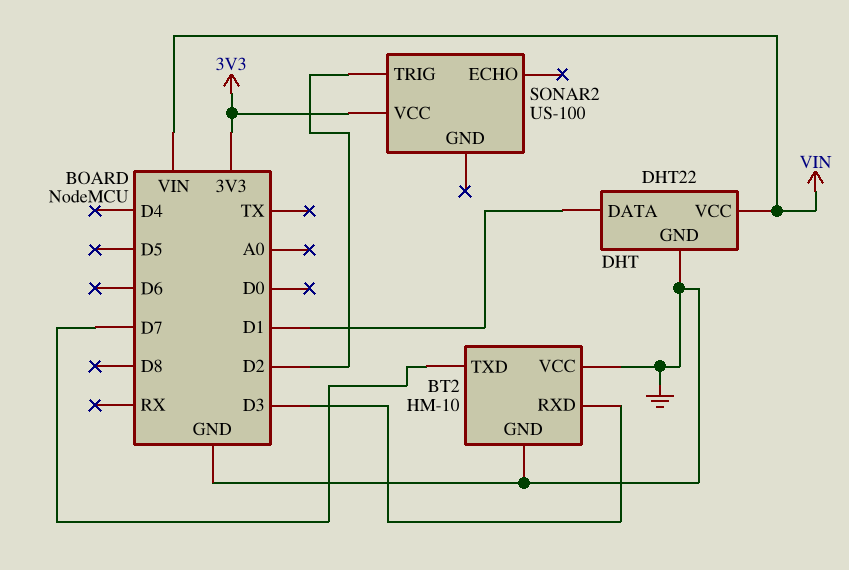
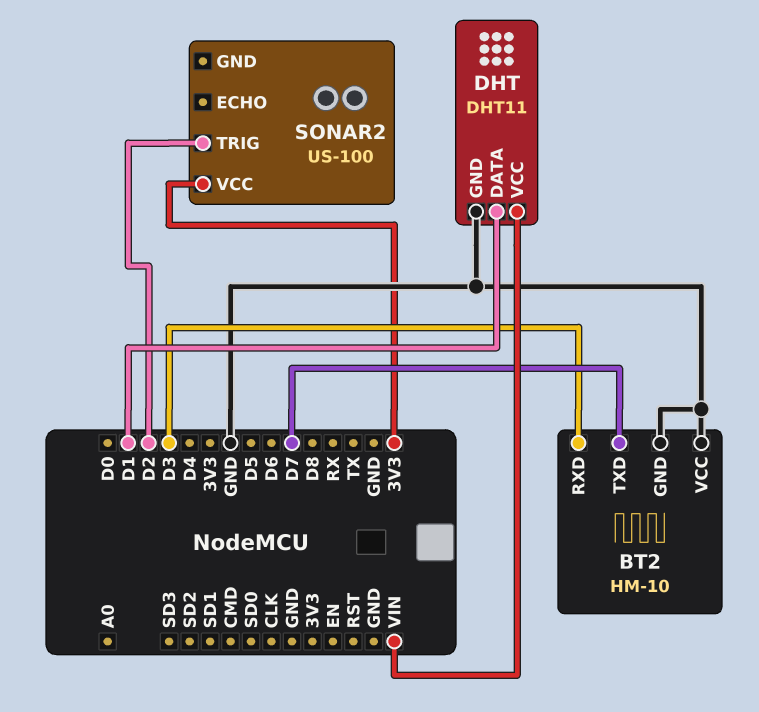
DHT: DHT22 -> DHT11

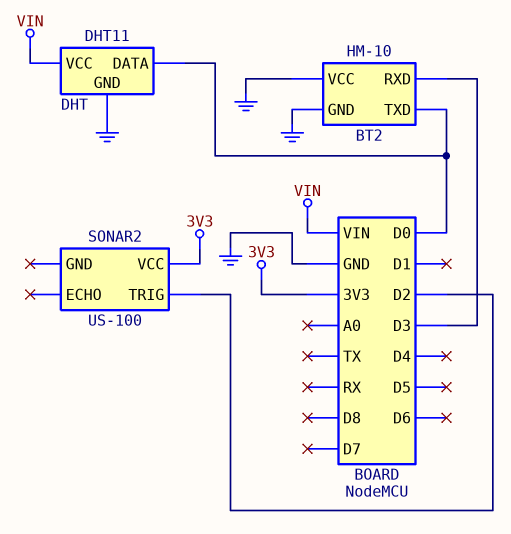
BT2 pin TXD: D7 -> D0
DHT pin DATA: D1 -> D0

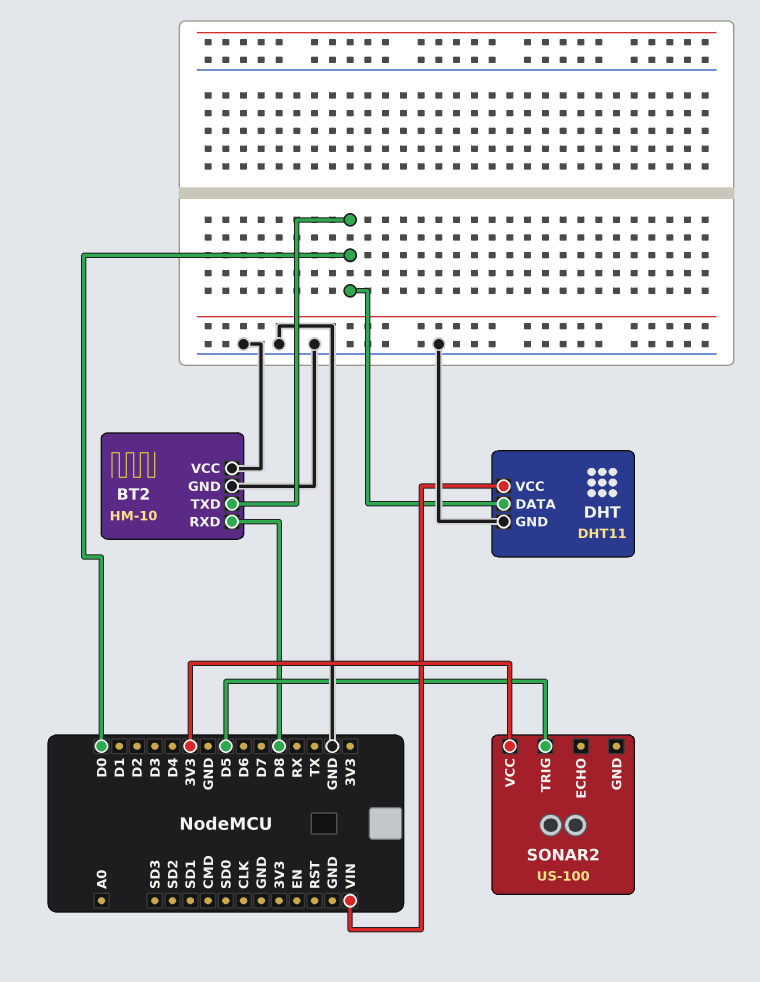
BT2 pin RXD: D3 -> D8
SONAR2 pin TRIG: D2 -> D5

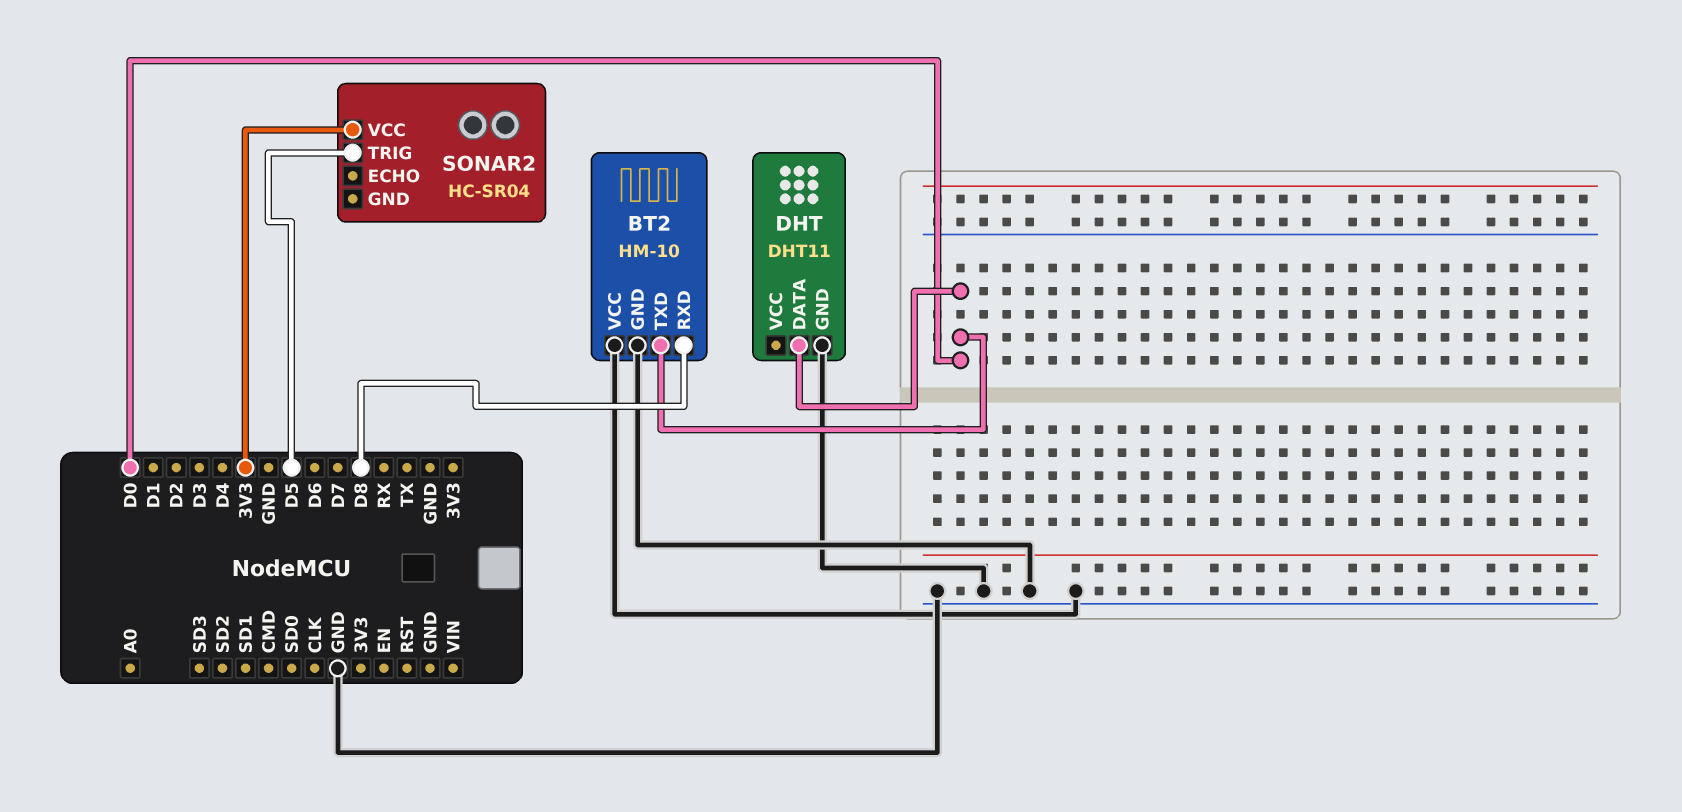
DHT pin VCC: VIN -> none
SONAR2: US-100 -> HC-SR04

